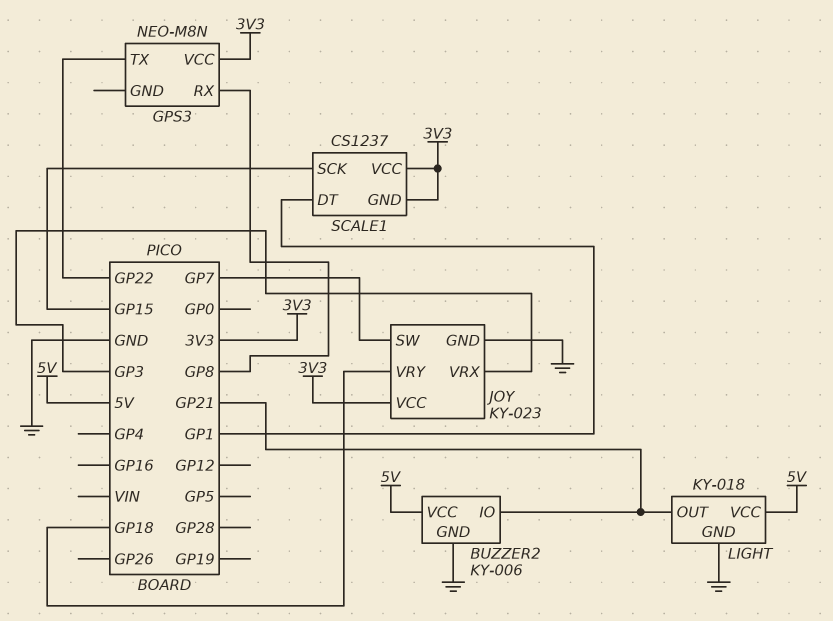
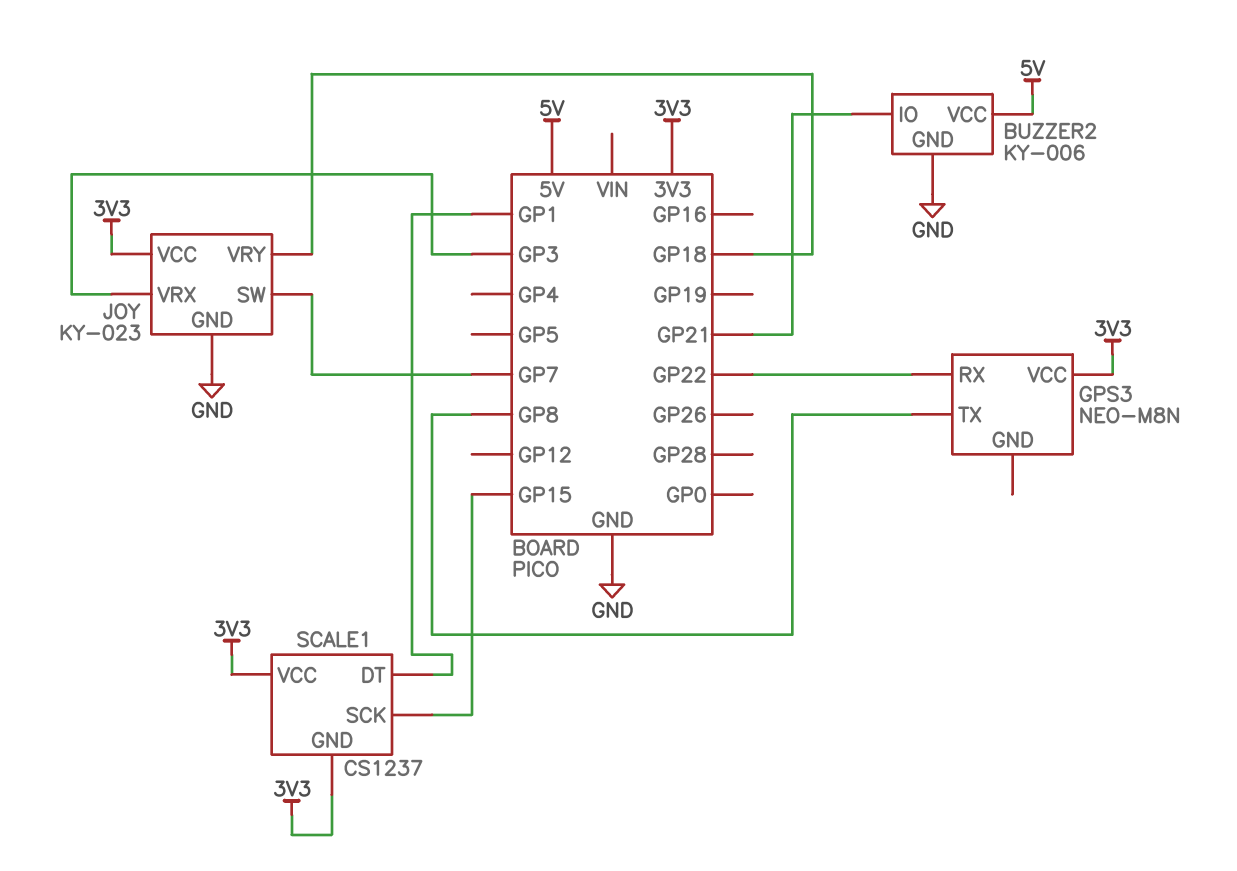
GPS3 pin RX: GP8 -> GP22
GPS3 pin TX: GP22 -> GP8
LIGHT: KY-018 -> none
LIGHT pin GND: GND -> none
LIGHT pin OUT: GP21 -> none
LIGHT pin VCC: 5V -> none

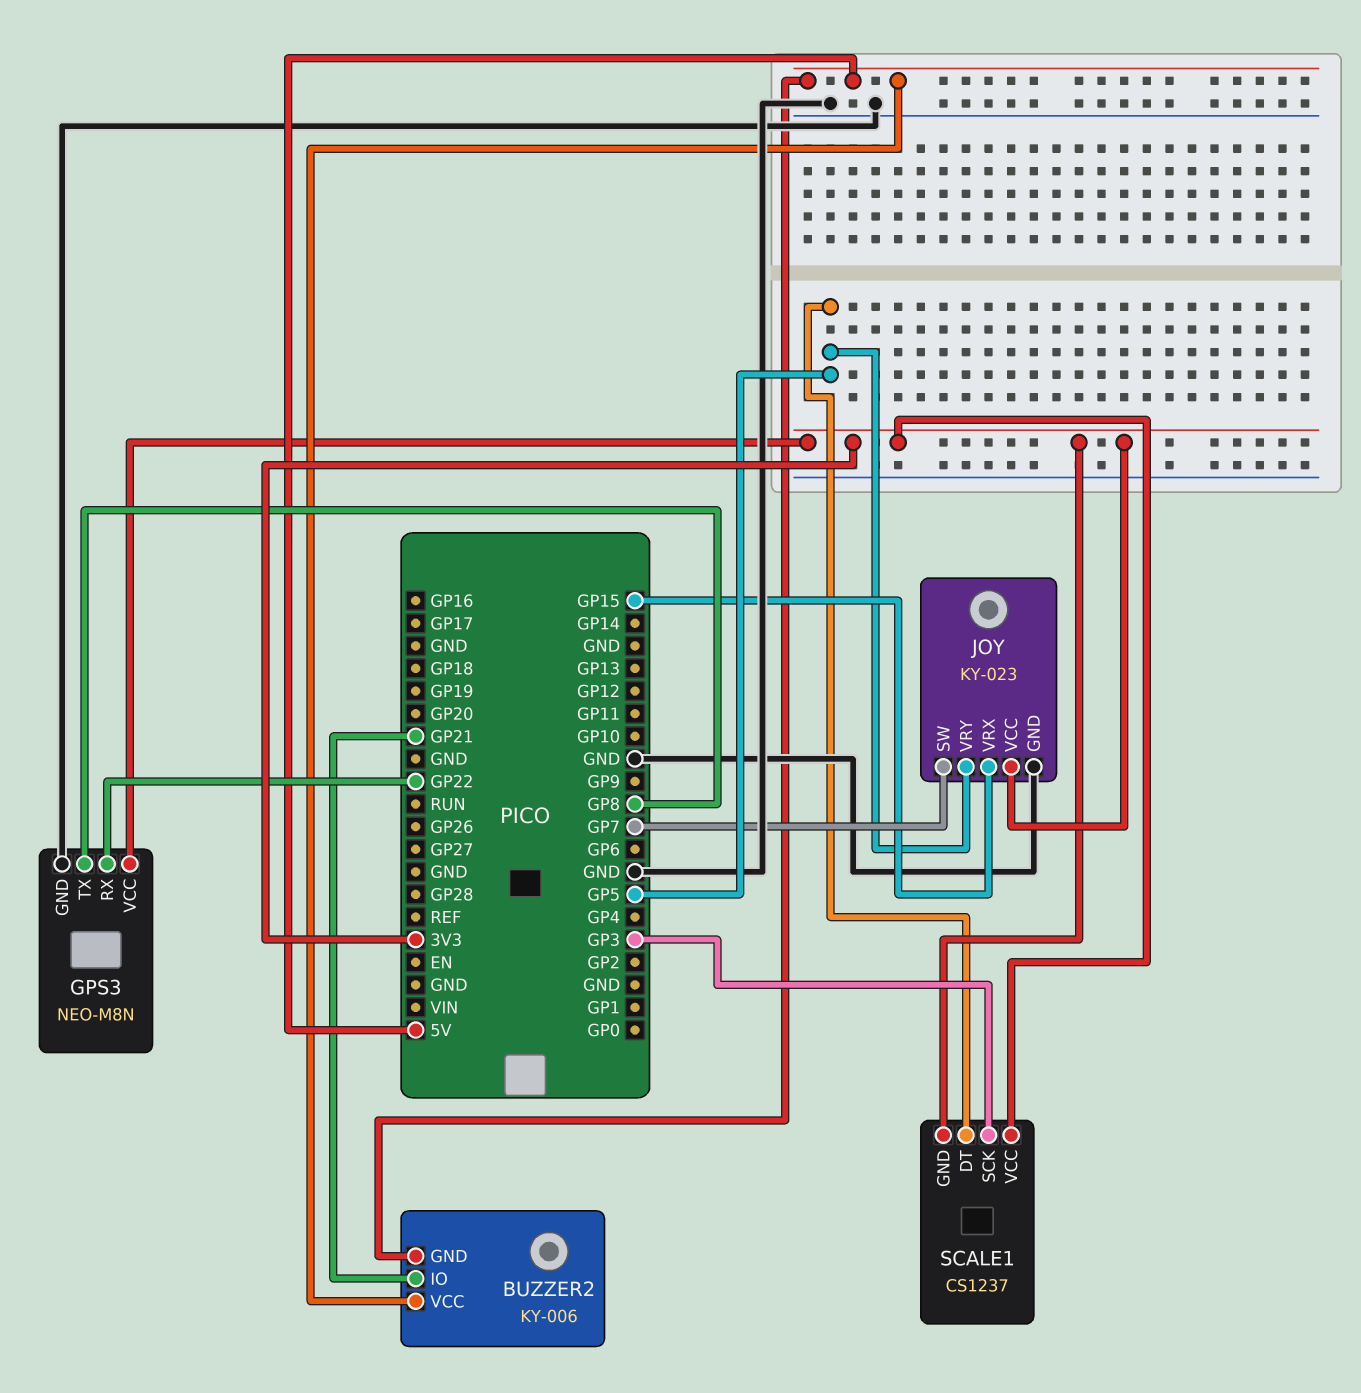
BUZZER2 pin GND: GND -> 5V
GPS3 pin GND: none -> GND
JOY pin VRX: GP3 -> GP15
JOY pin VRY: GP18 -> GP5
SCALE1 pin DT: GP1 -> GP5
SCALE1 pin SCK: GP15 -> GP3

